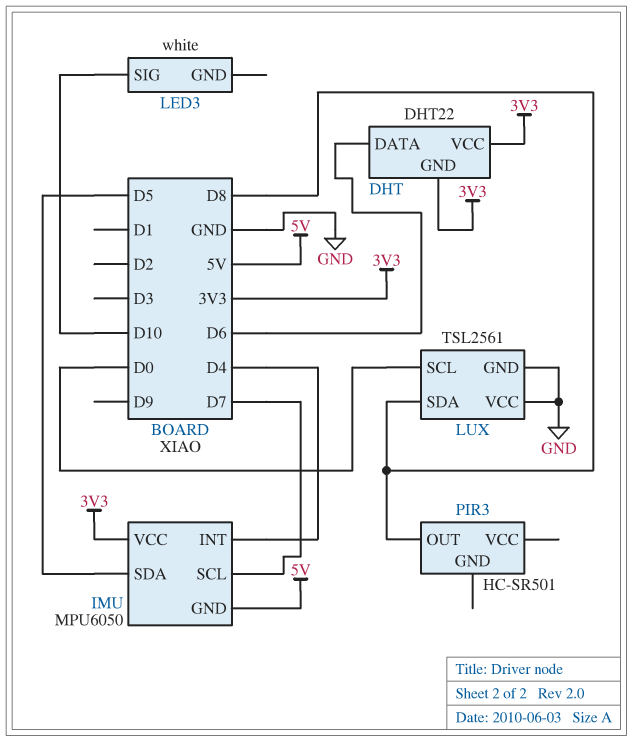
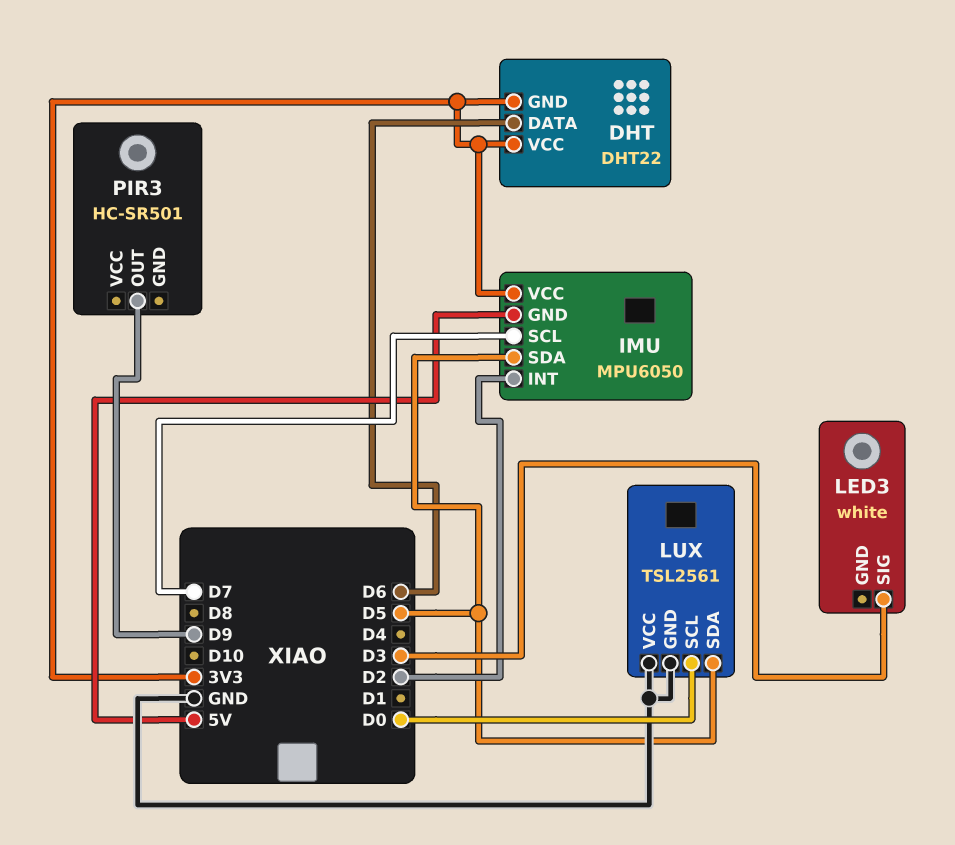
IMU pin INT: D4 -> D2
LED3 pin SIG: D10 -> D3
LUX pin SDA: D8 -> D5
PIR3 pin OUT: D8 -> D9

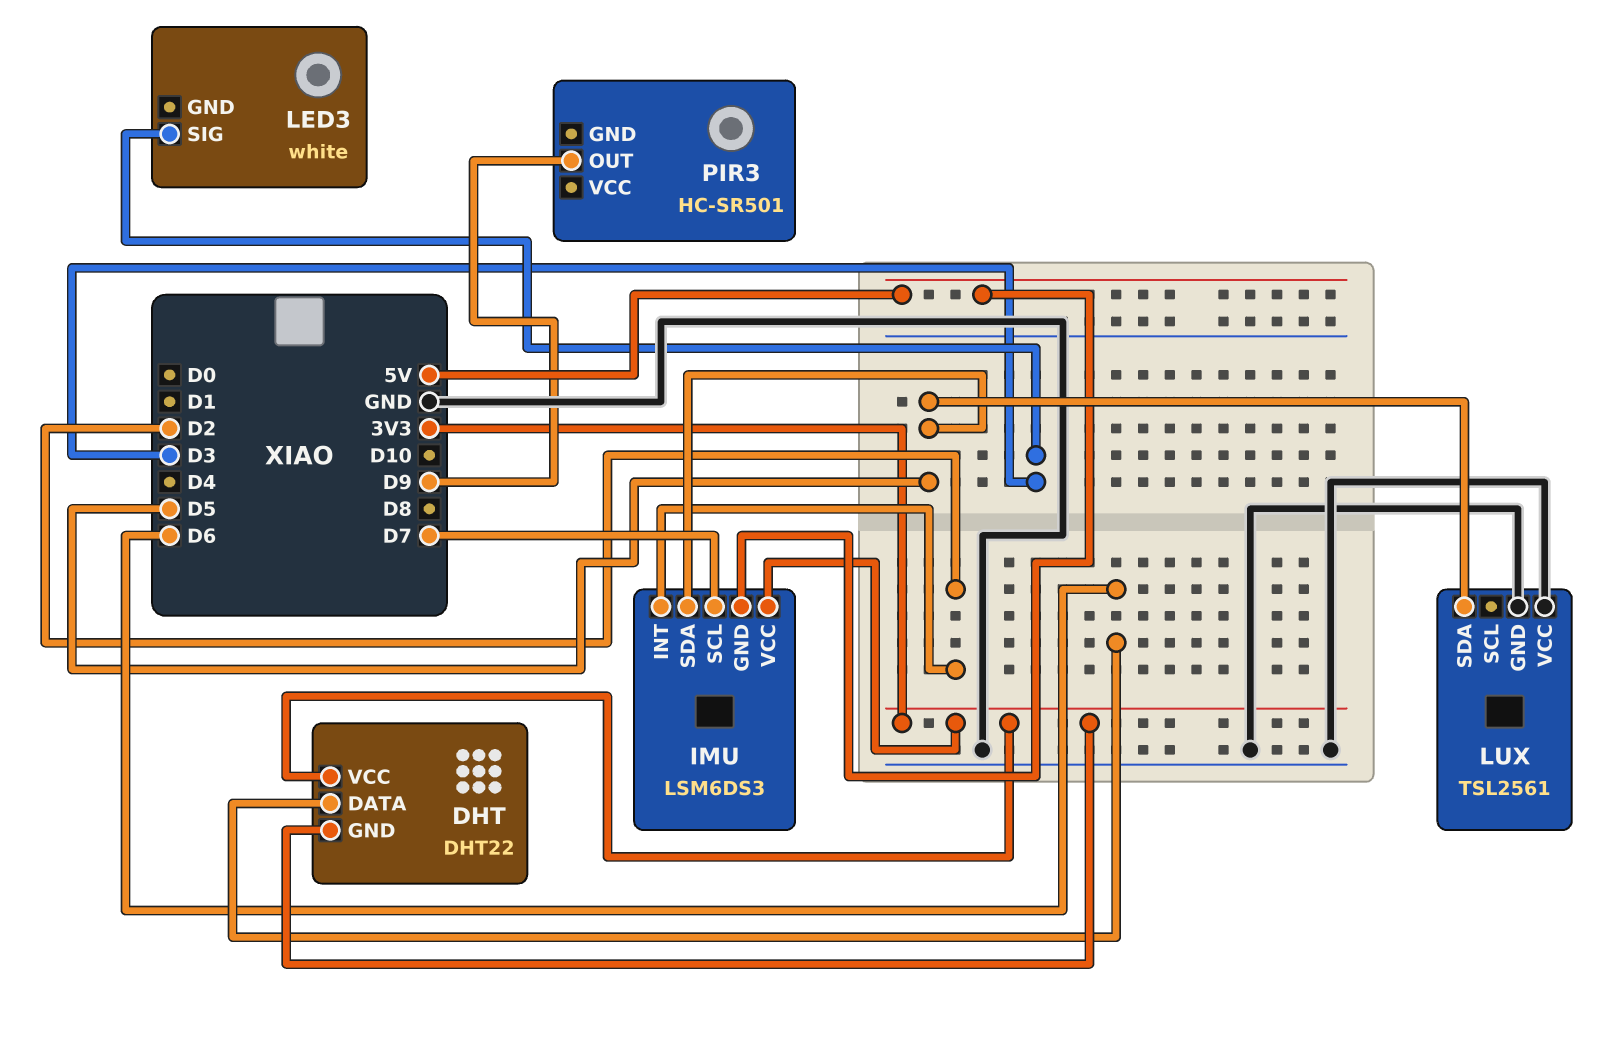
IMU: MPU6050 -> LSM6DS3
LUX pin SCL: D0 -> none

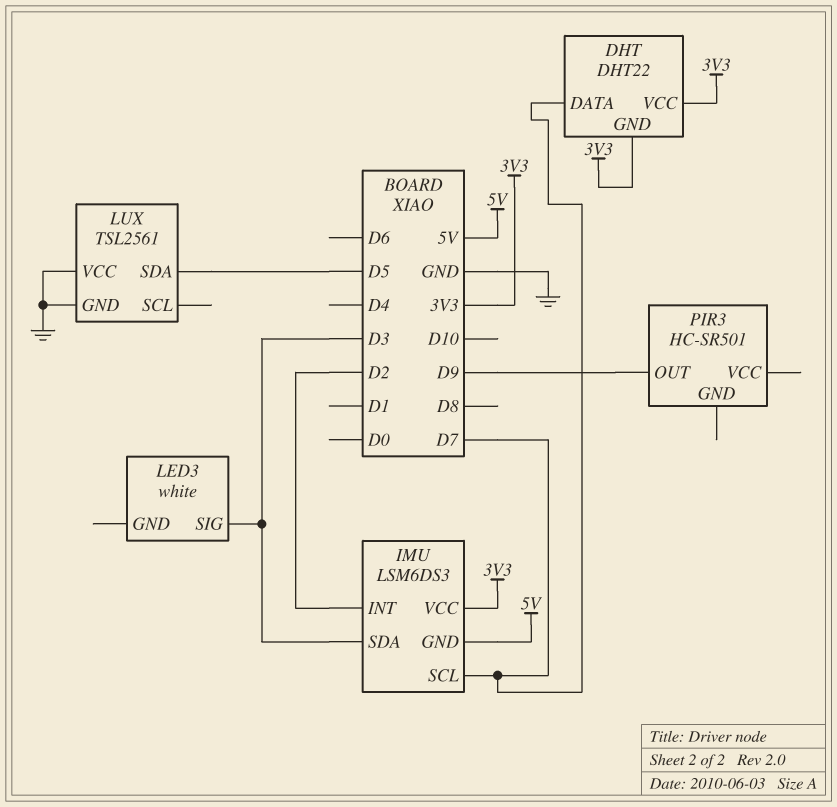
DHT pin DATA: D6 -> D7
IMU pin SDA: D5 -> D3

